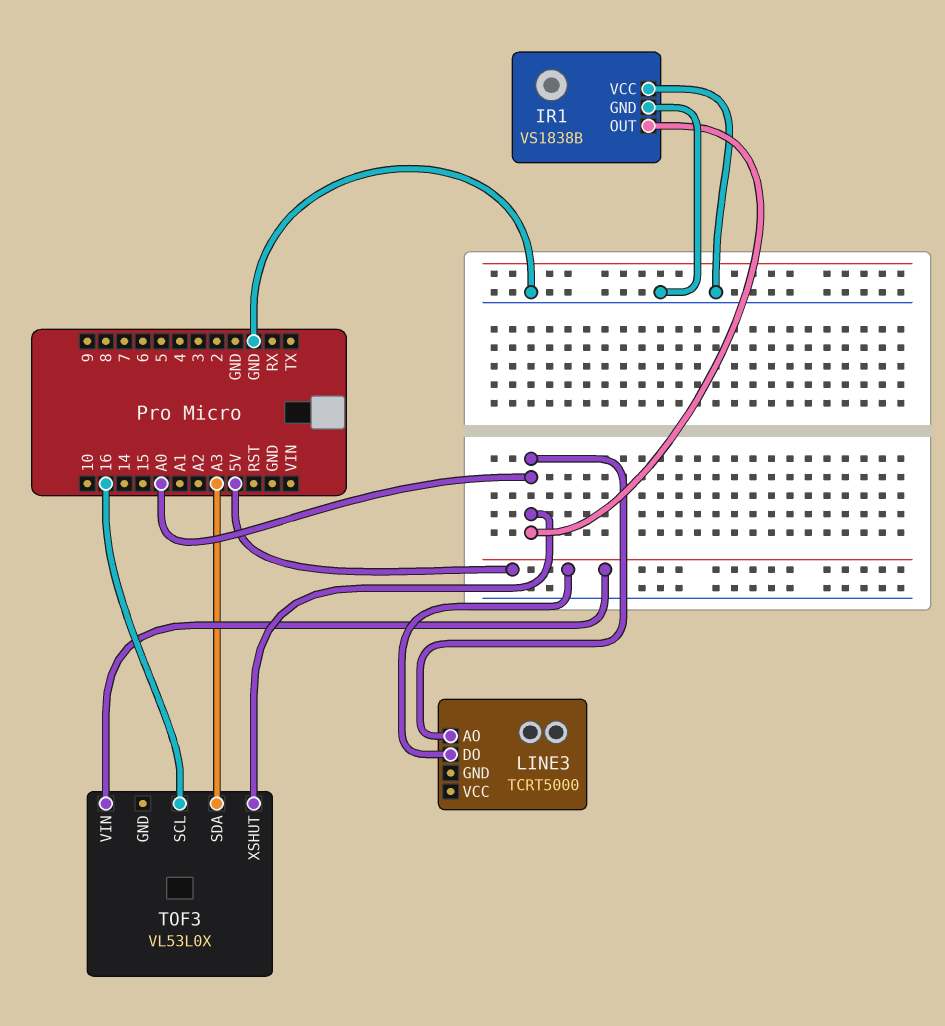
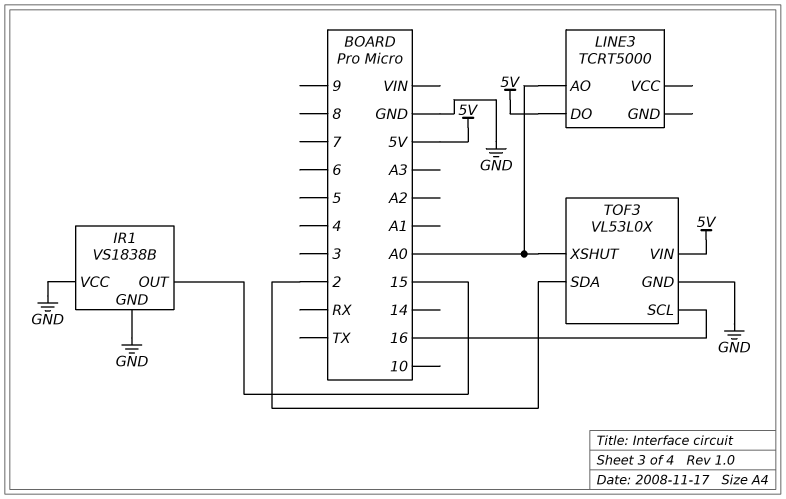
IR1 pin OUT: A0 -> 15
TOF3 pin GND: none -> GND
TOF3 pin SDA: A3 -> 2

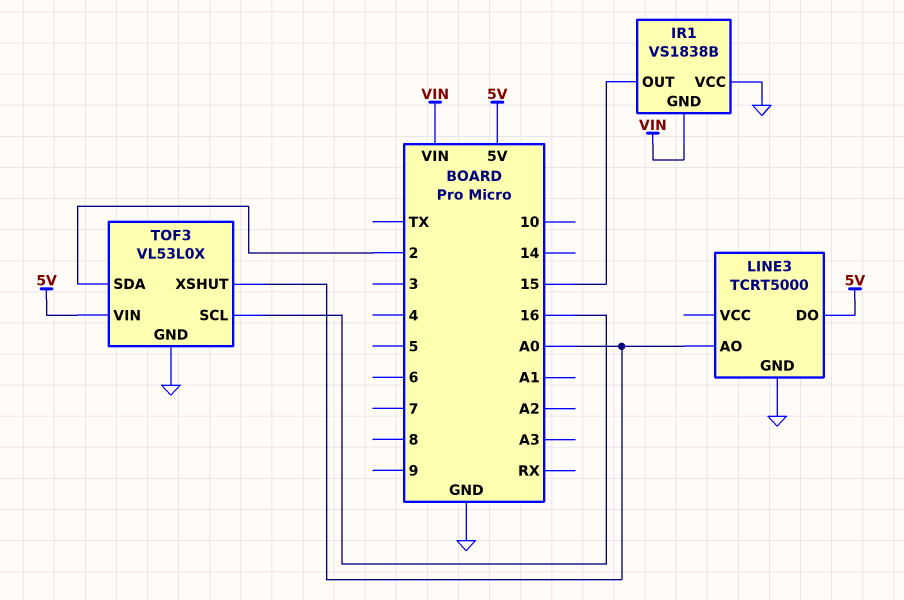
IR1 pin GND: GND -> VIN
LINE3 pin GND: none -> GND

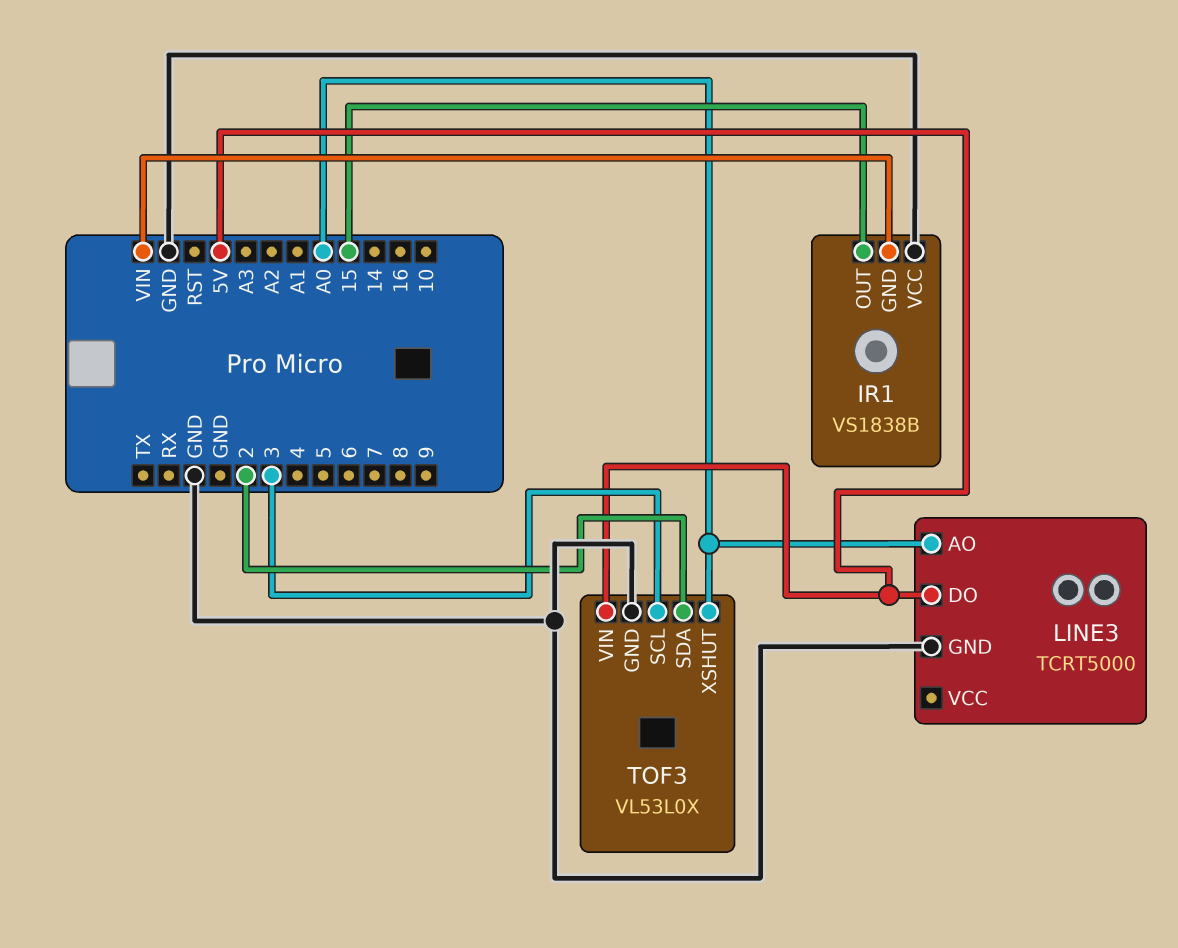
TOF3 pin SCL: 16 -> 3

